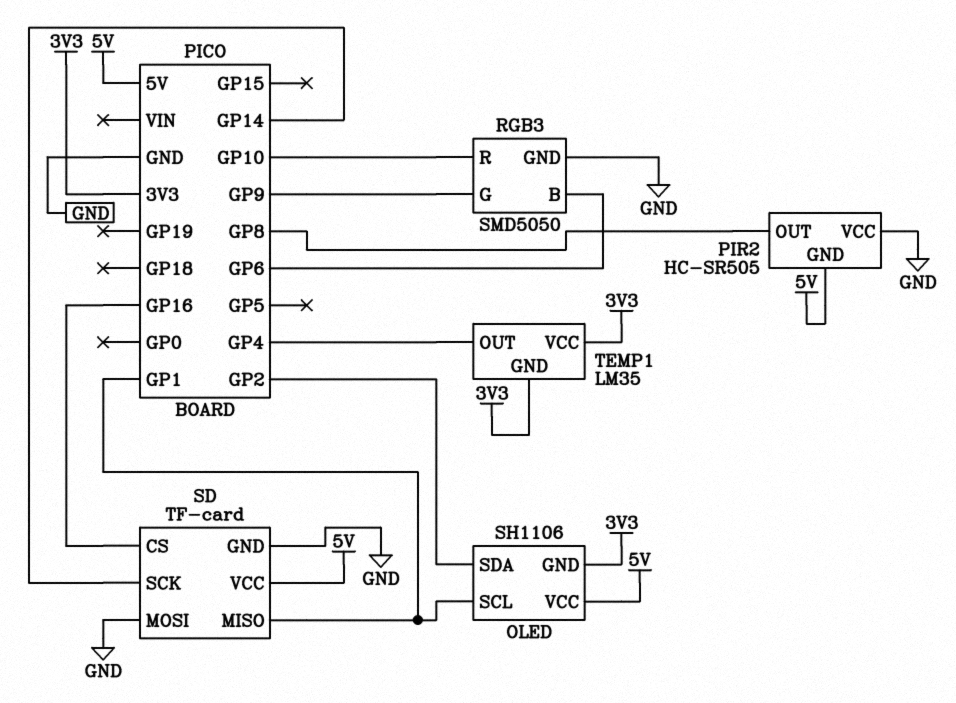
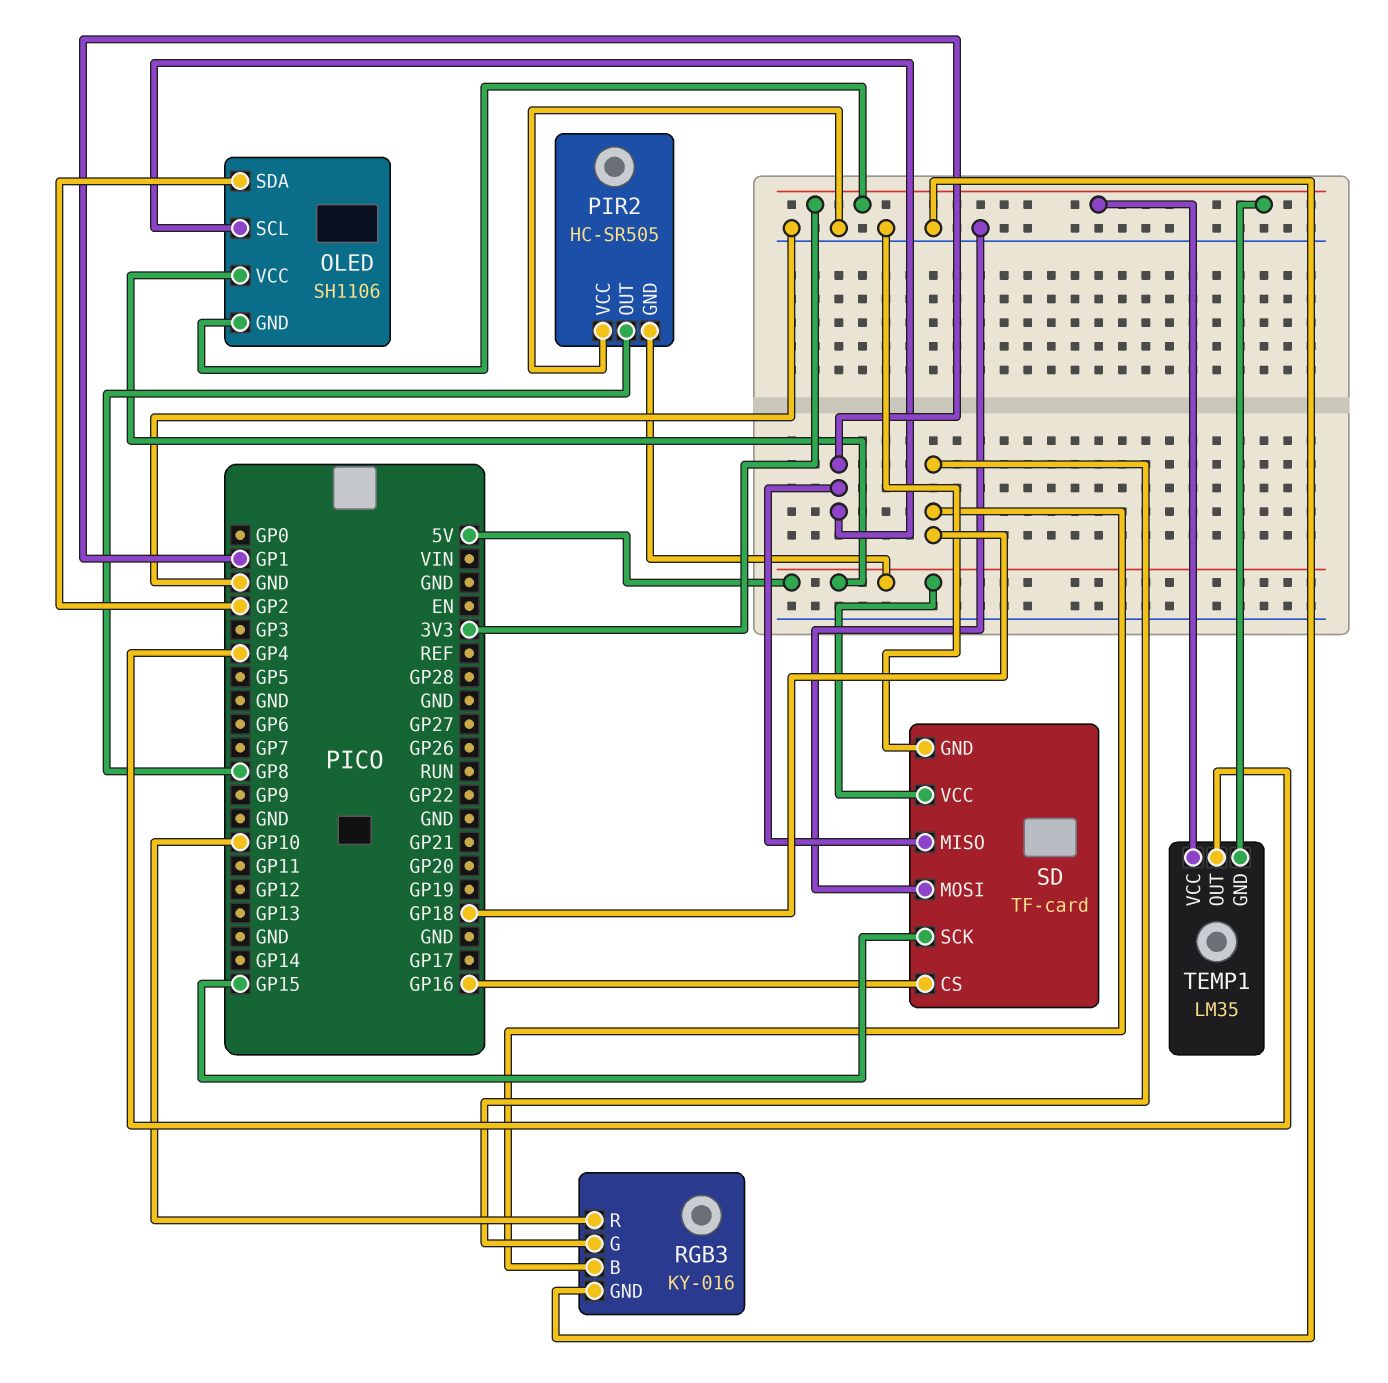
RGB3: SMD5050 -> KY-016
RGB3 pin B: GP6 -> GP18
RGB3 pin G: GP9 -> GP18
SD pin SCK: GP14 -> GP15

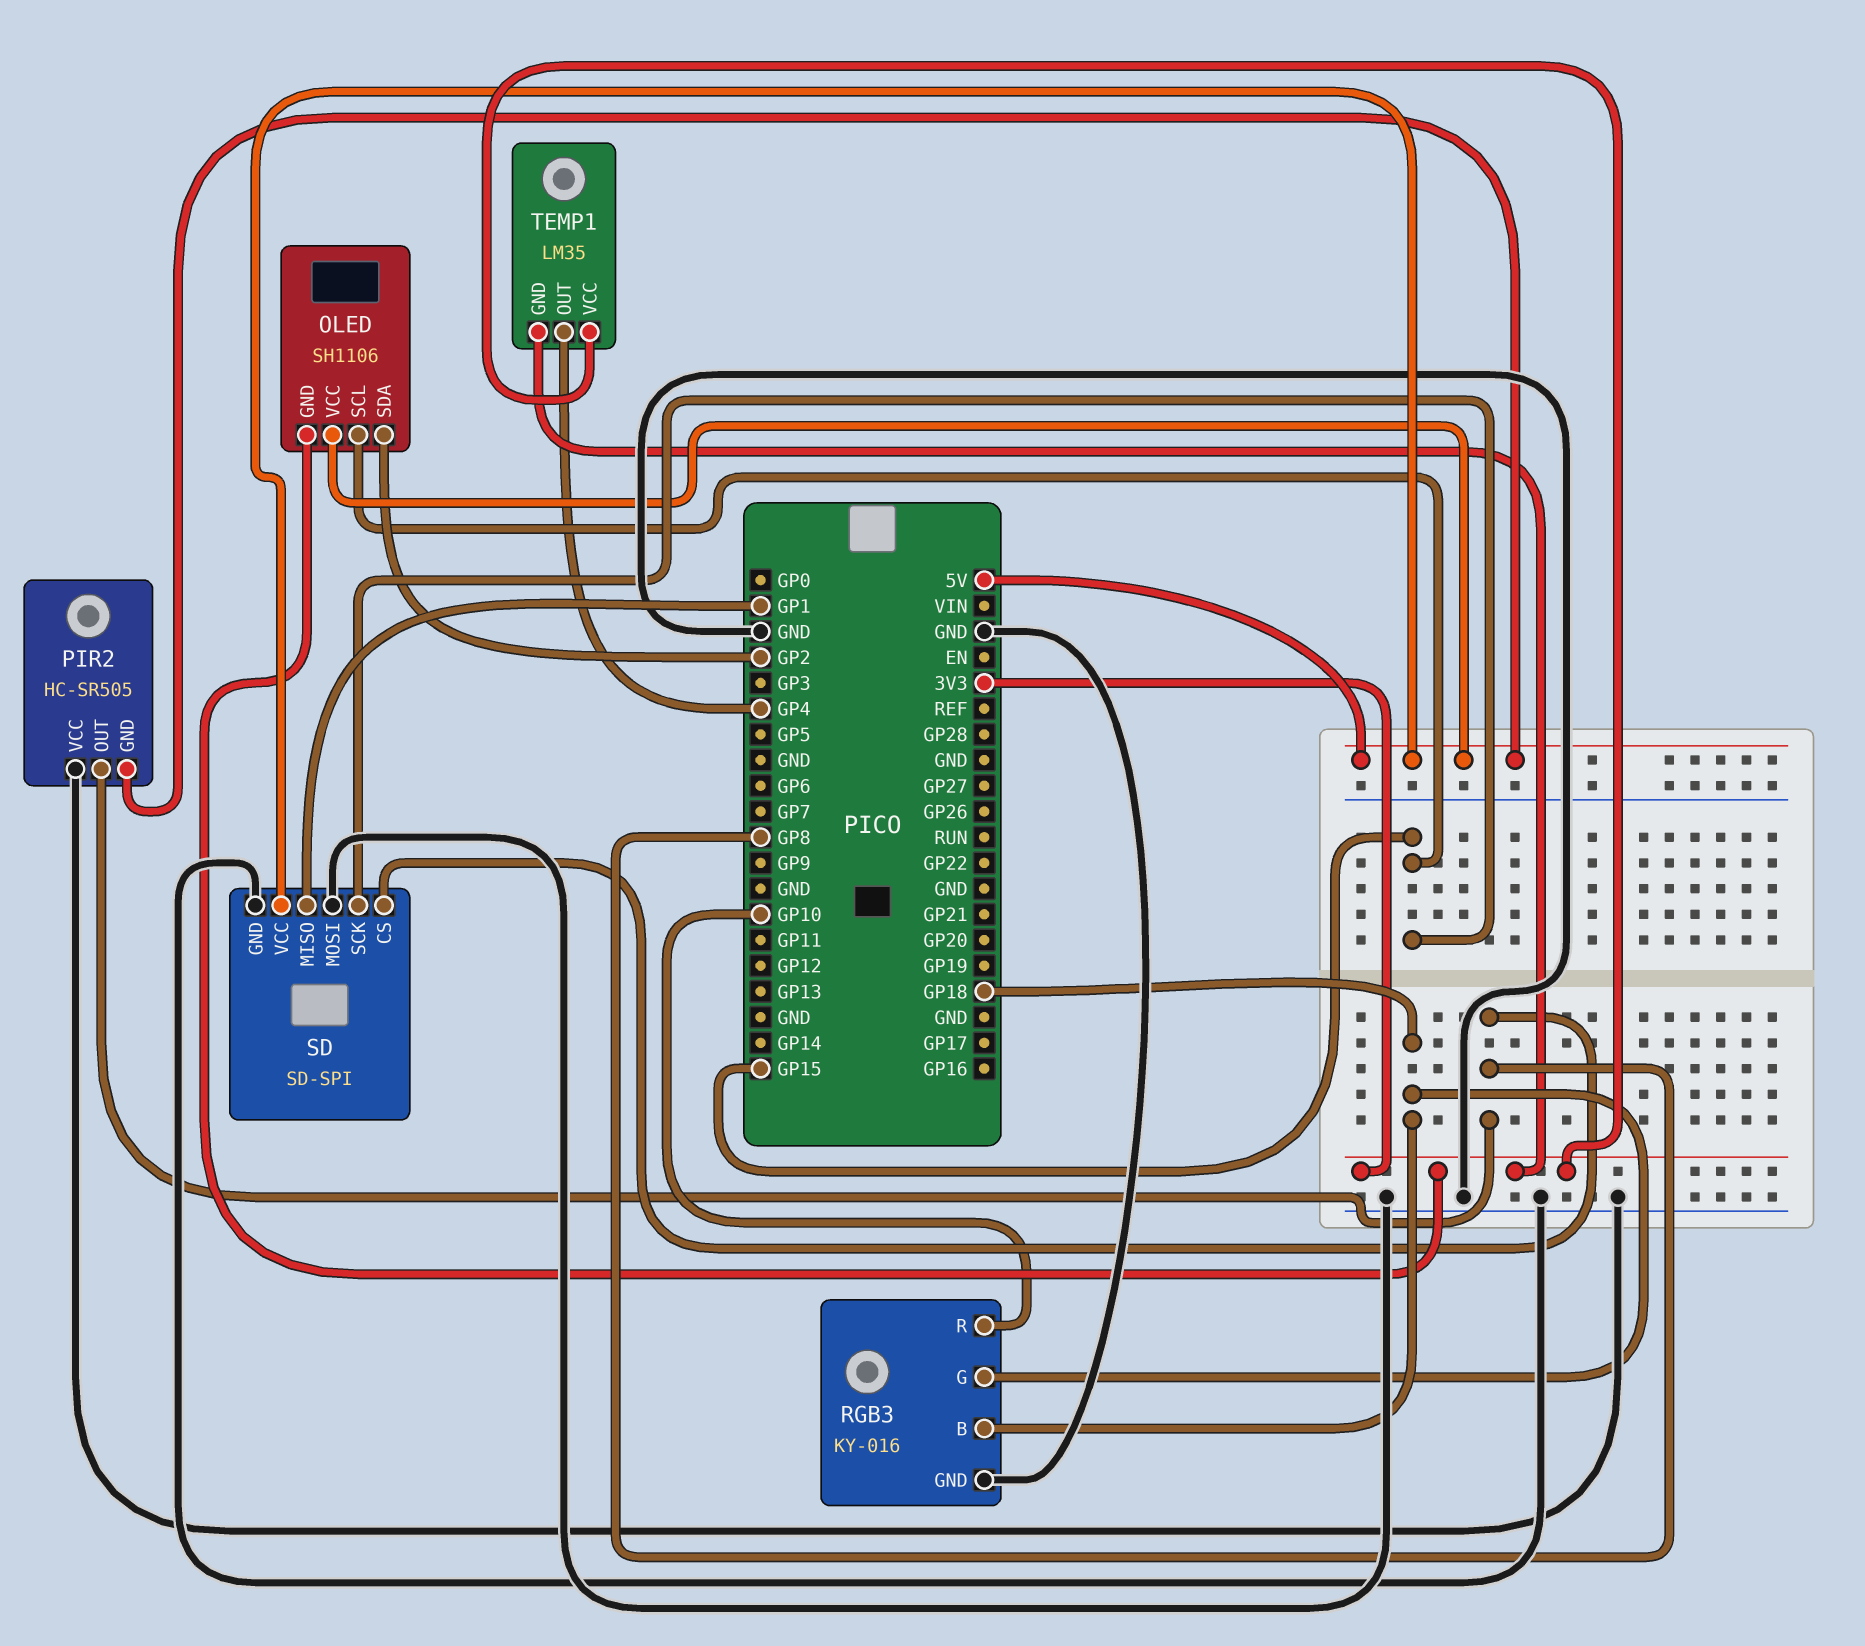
OLED pin SCL: GP1 -> GP15
SD: TF-card -> SD-SPI
SD pin CS: GP16 -> GP8

